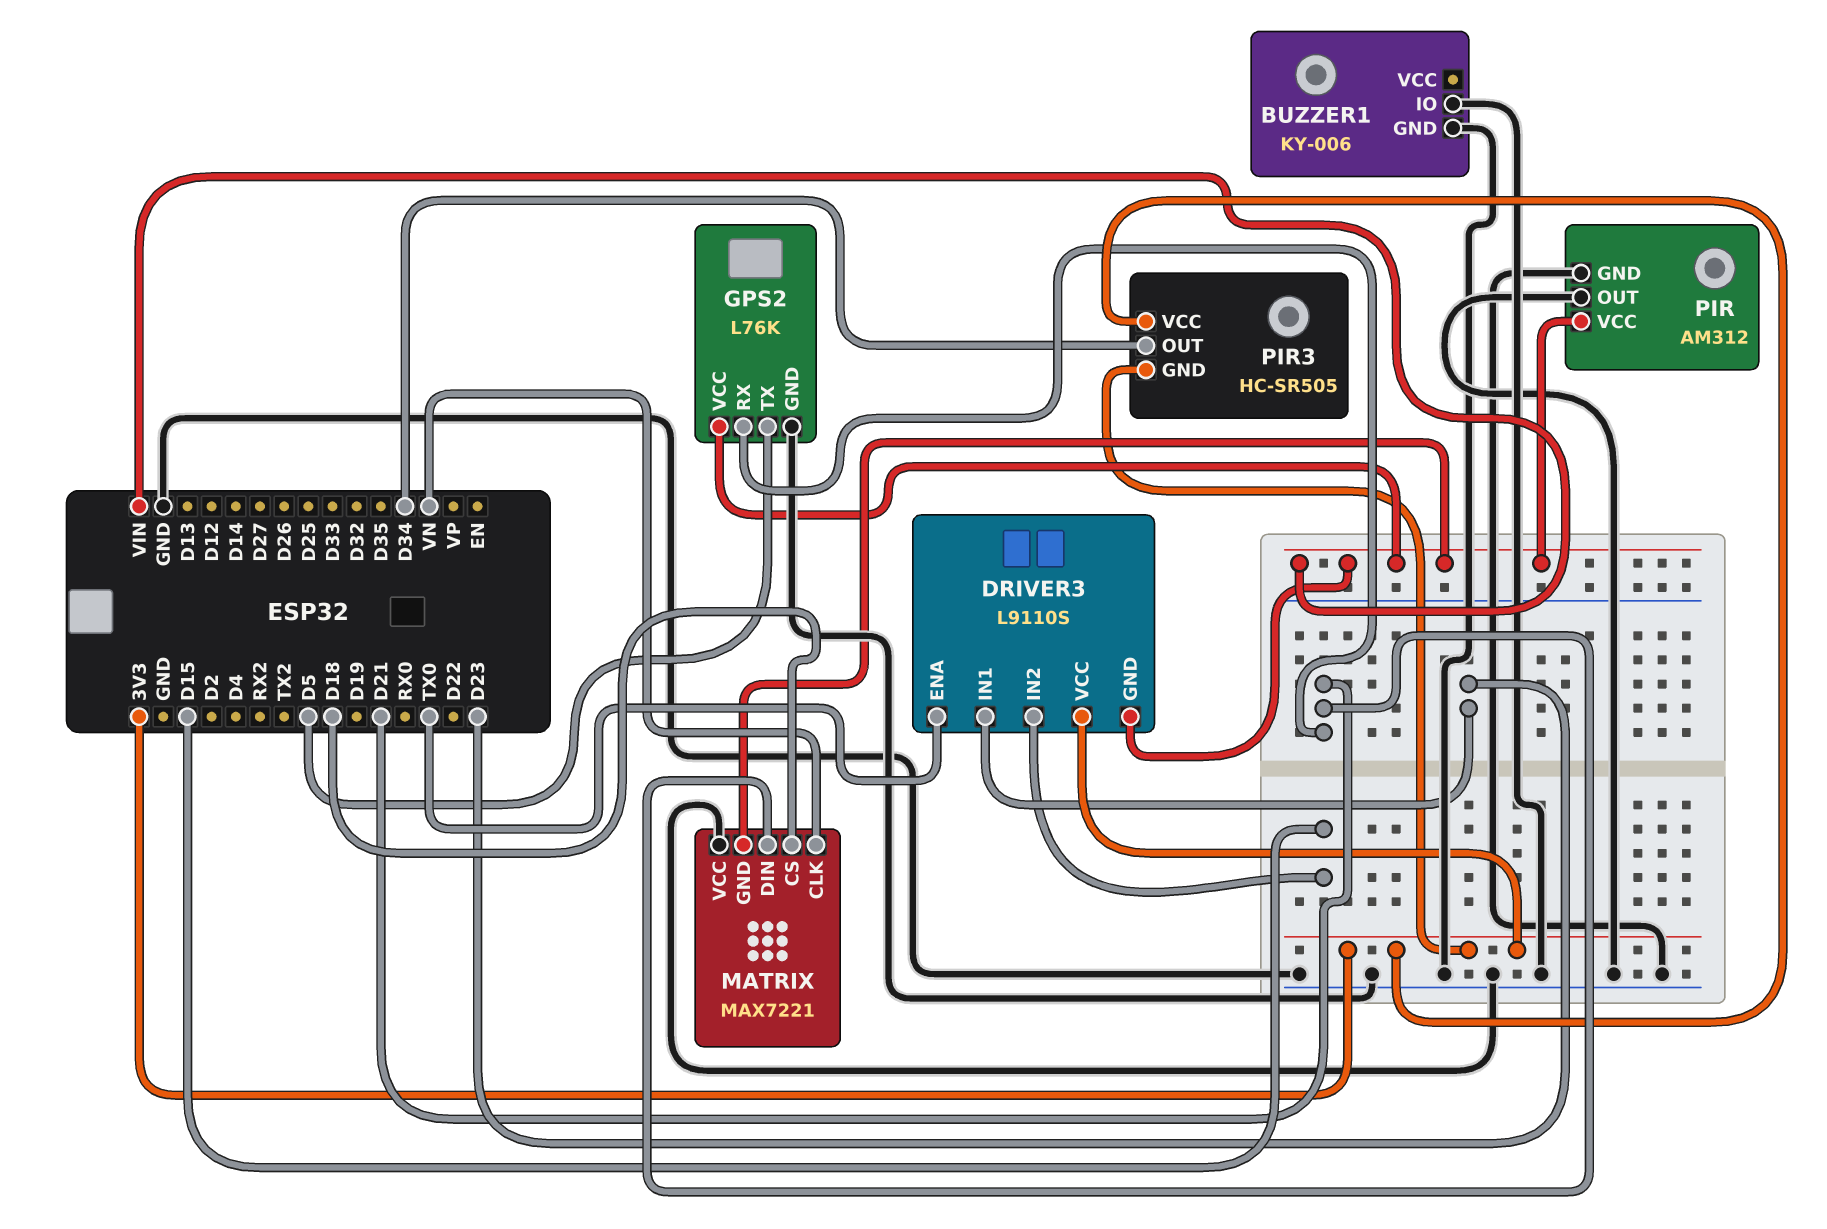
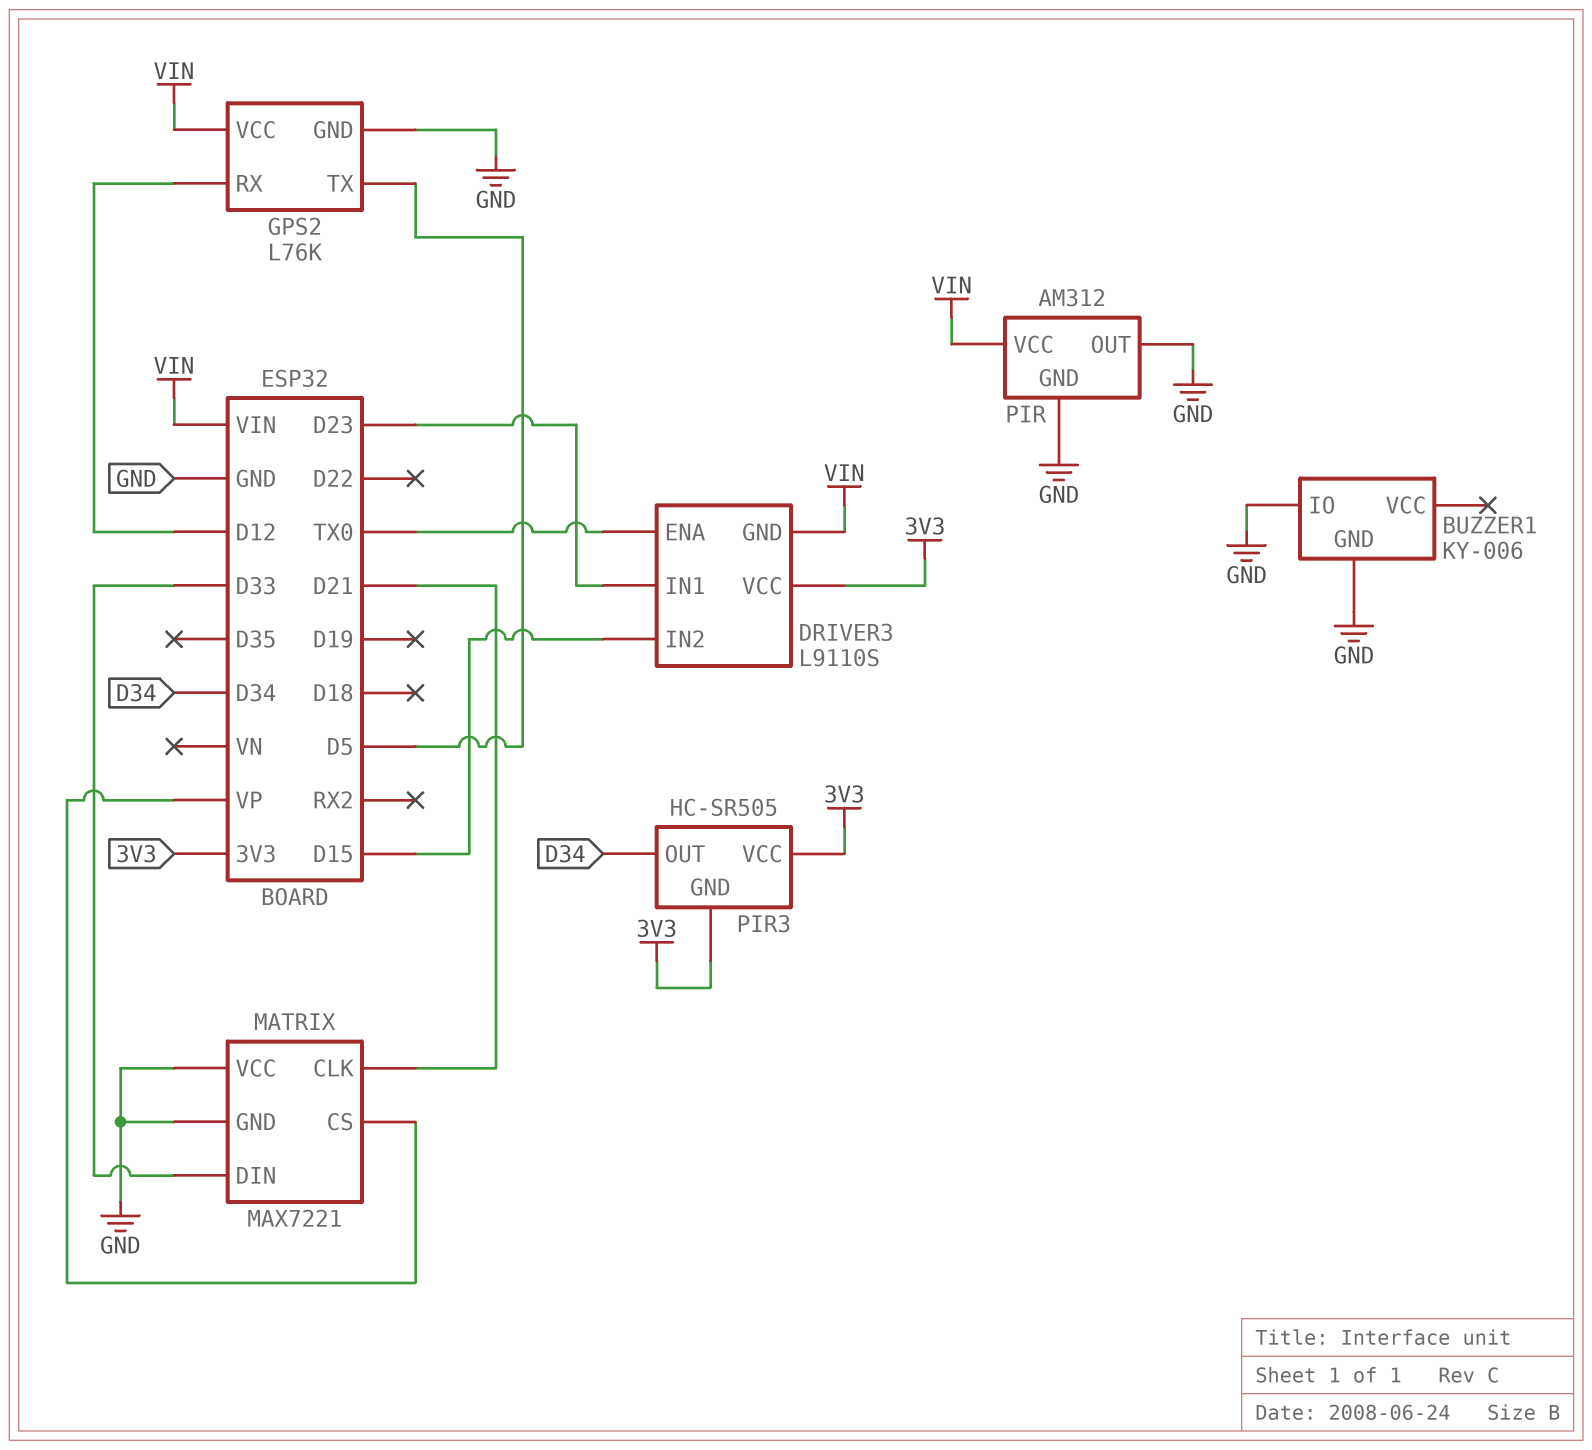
GPS2 pin RX: D21 -> D12
MATRIX pin CLK: VN -> D21
MATRIX pin CS: D18 -> VP
MATRIX pin DIN: D21 -> D33
MATRIX pin GND: VIN -> GND

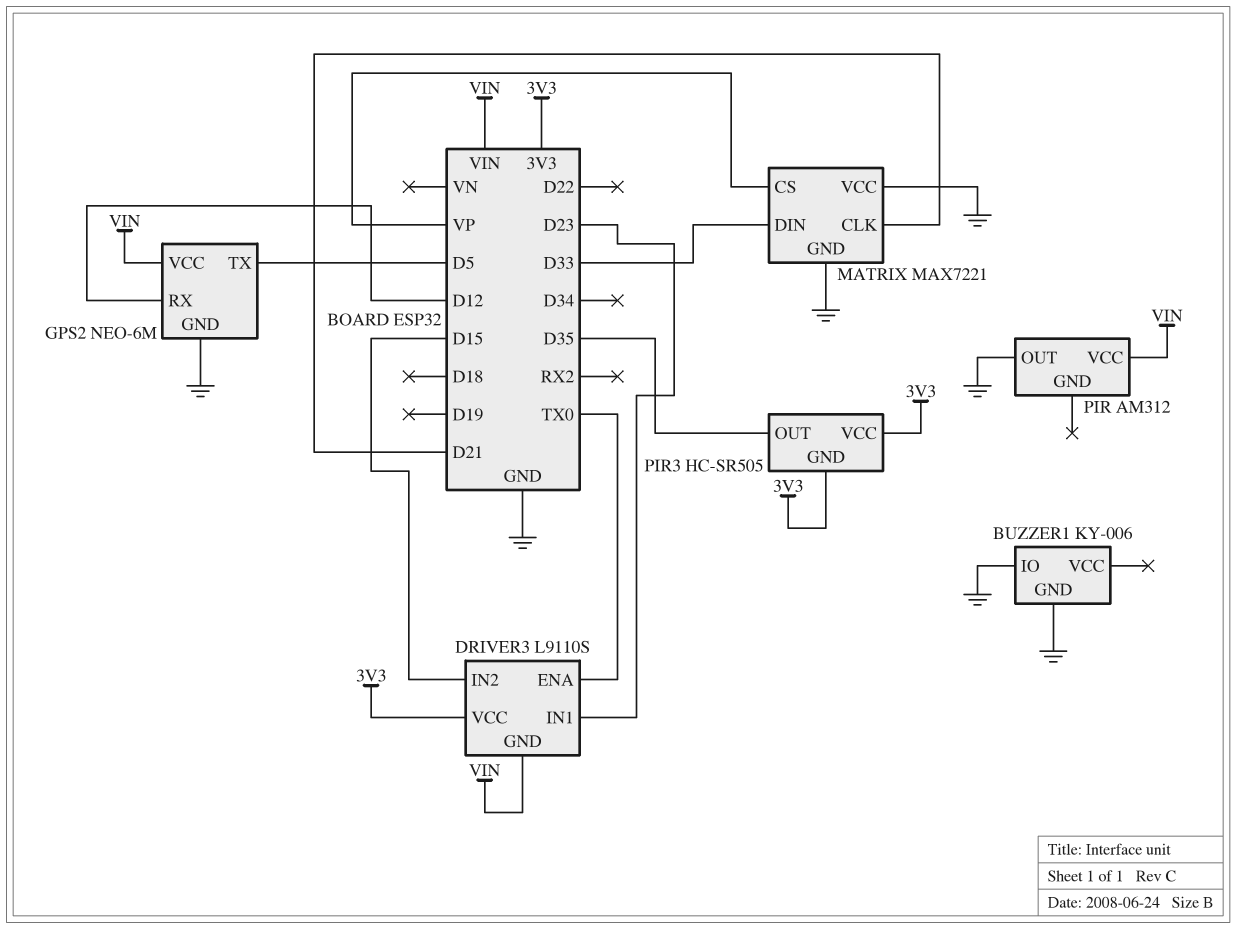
GPS2: L76K -> NEO-6M
PIR pin GND: GND -> none
PIR3 pin OUT: D34 -> D35

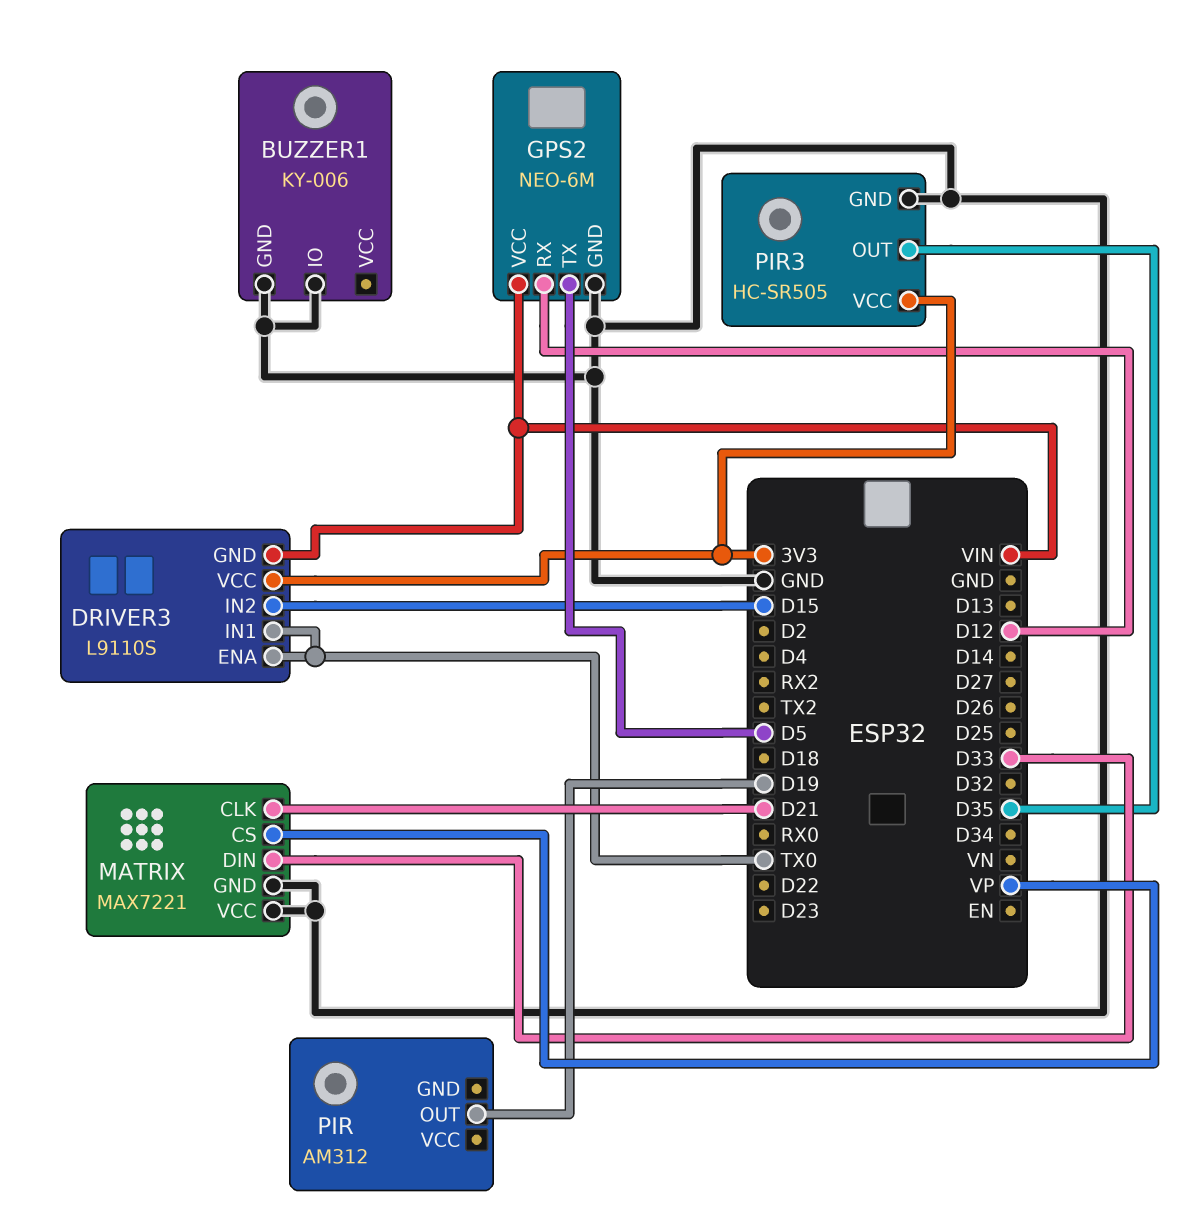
DRIVER3 pin IN1: D23 -> TX0
PIR pin OUT: GND -> D19
PIR pin VCC: VIN -> none
PIR3 pin GND: 3V3 -> GND

